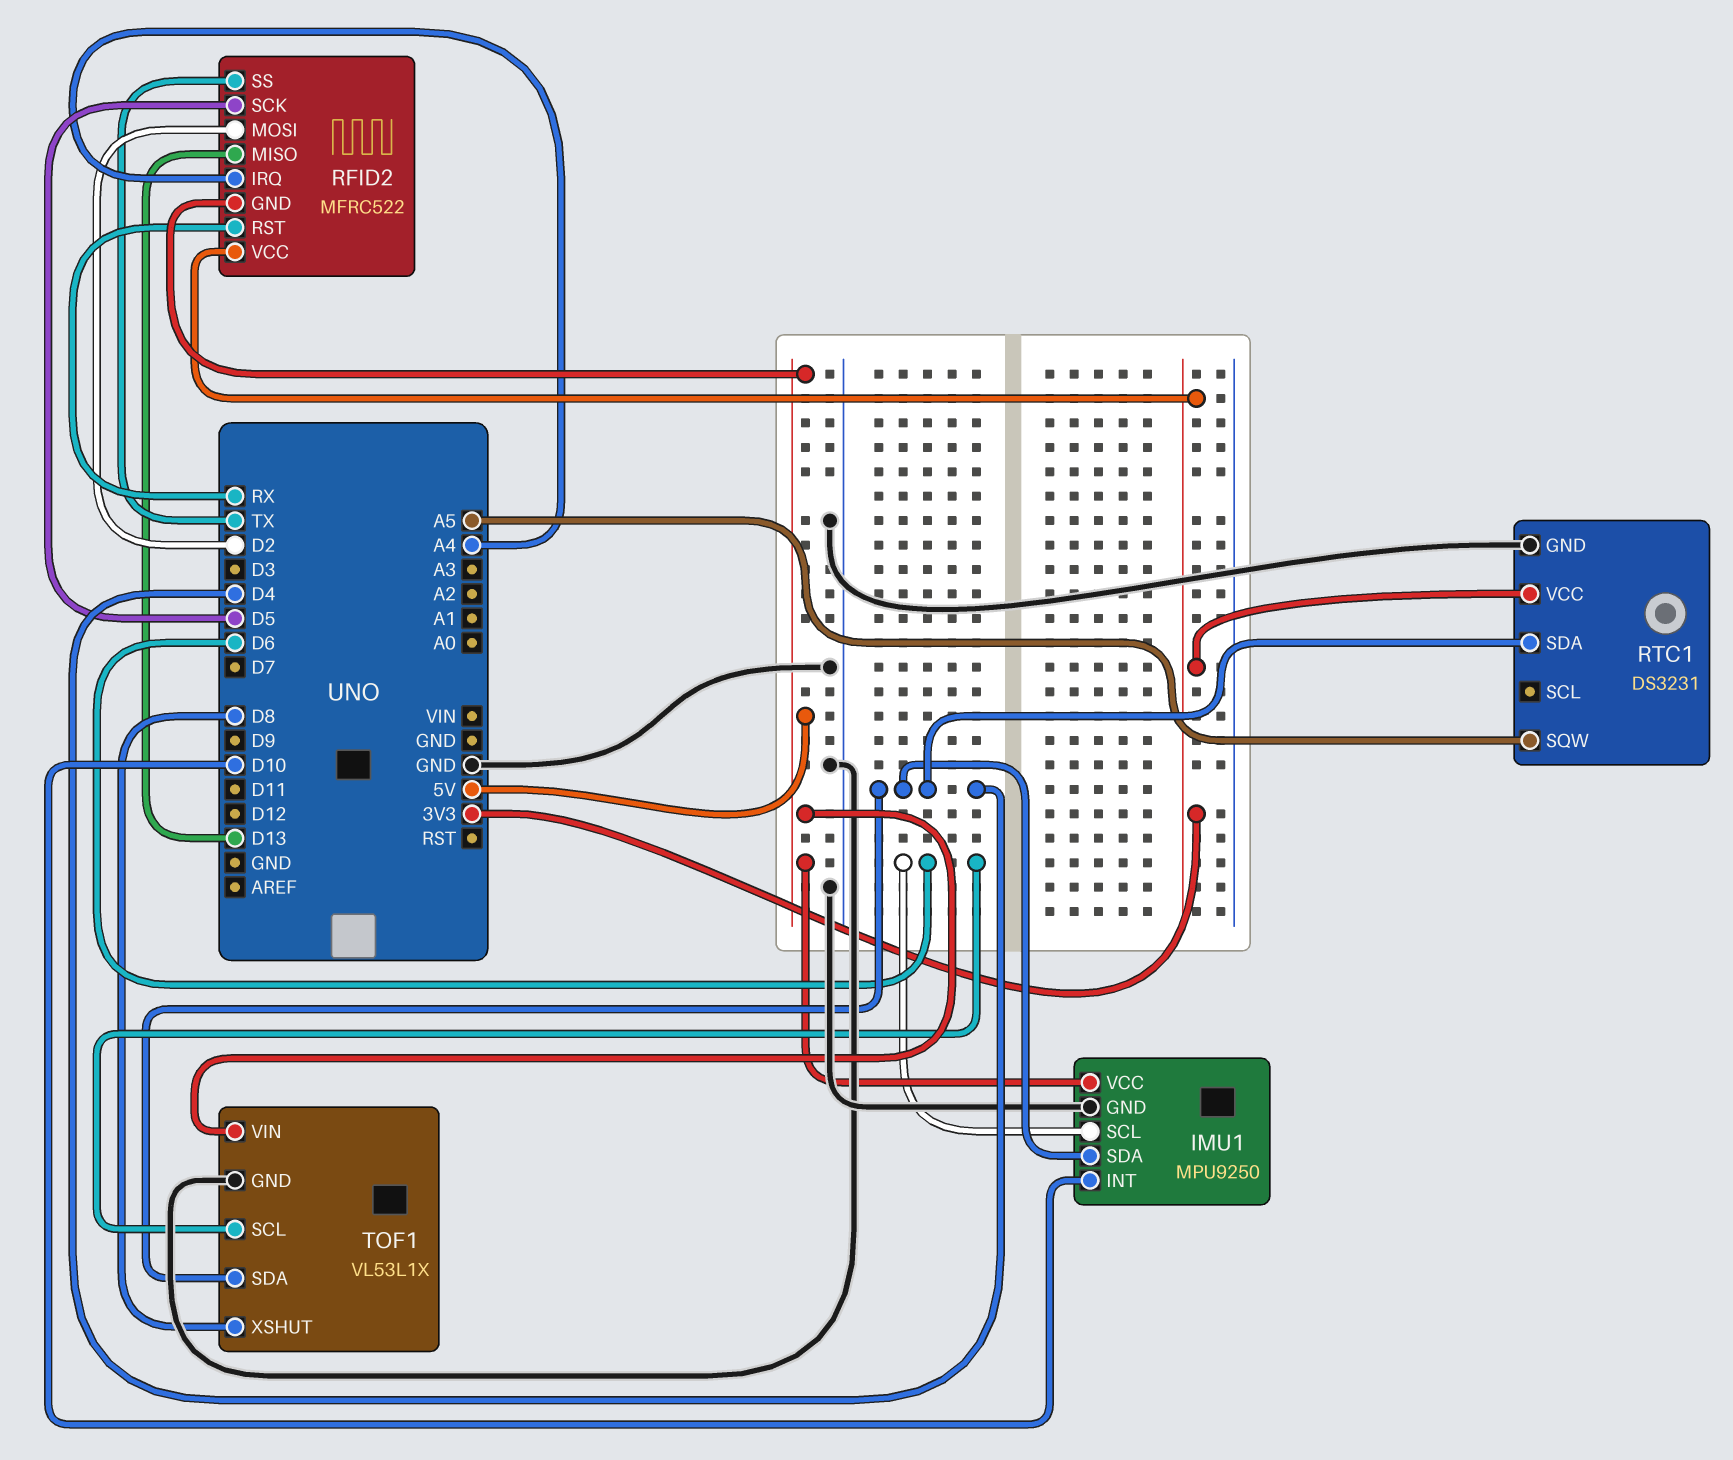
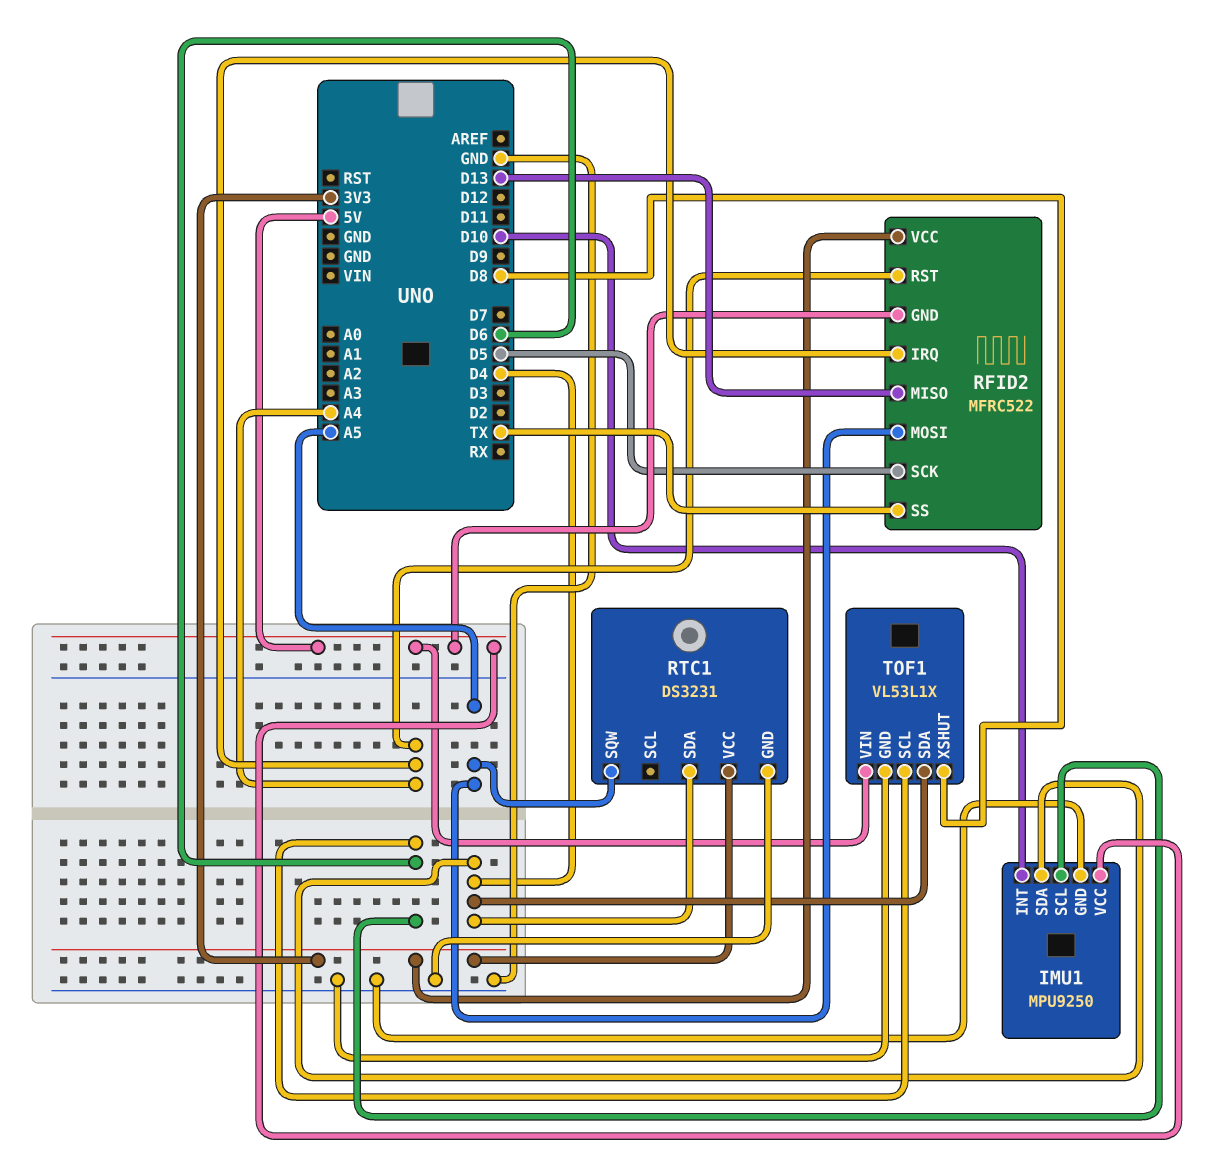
RFID2 pin MOSI: D2 -> A5
RFID2 pin RST: RX -> A4

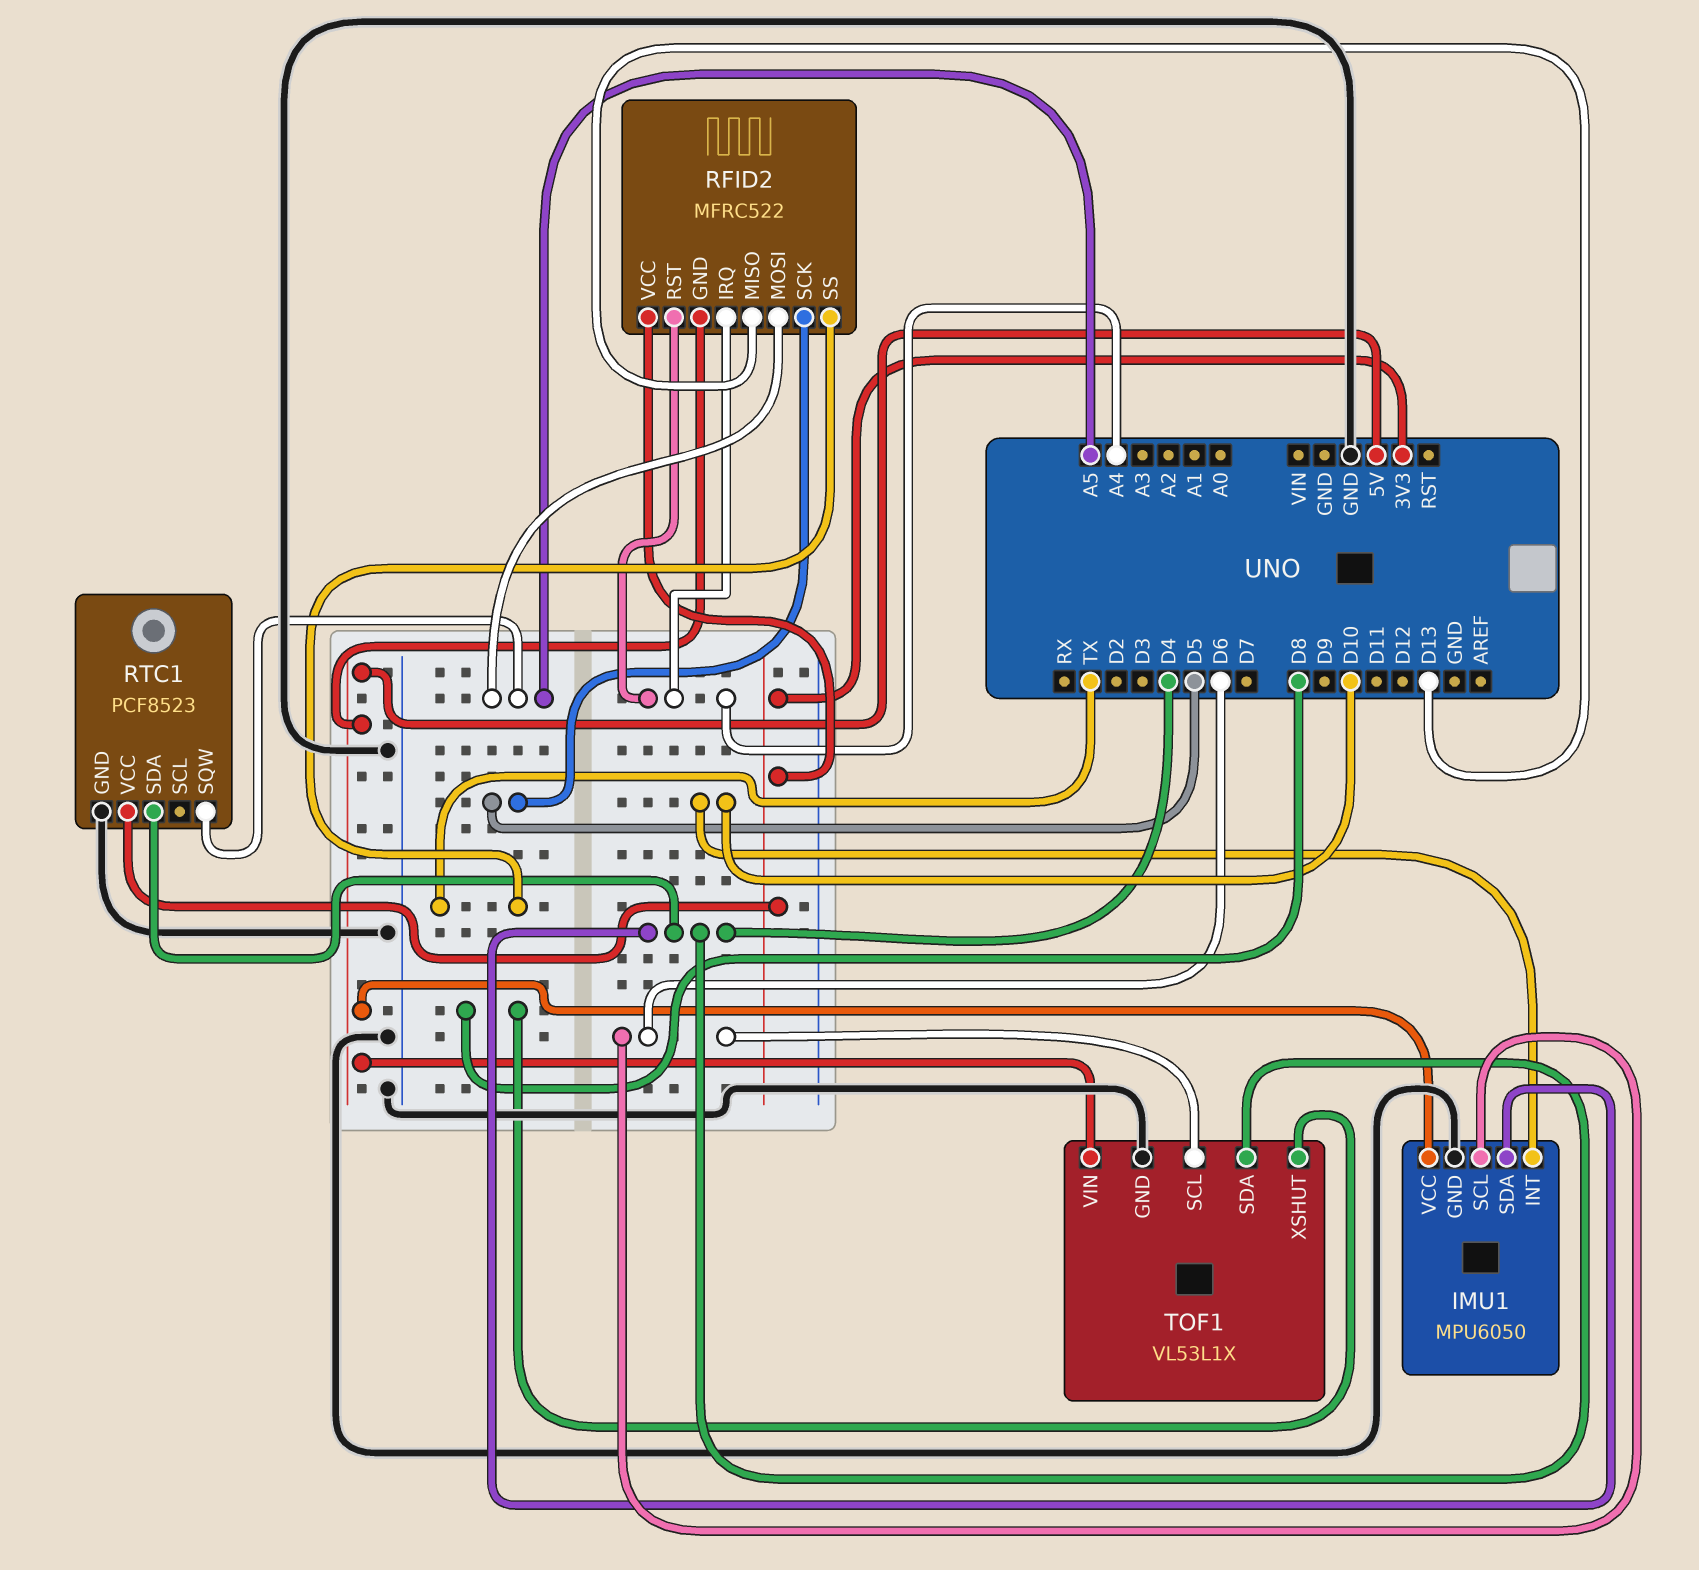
IMU1: MPU9250 -> MPU6050
RTC1: DS3231 -> PCF8523

